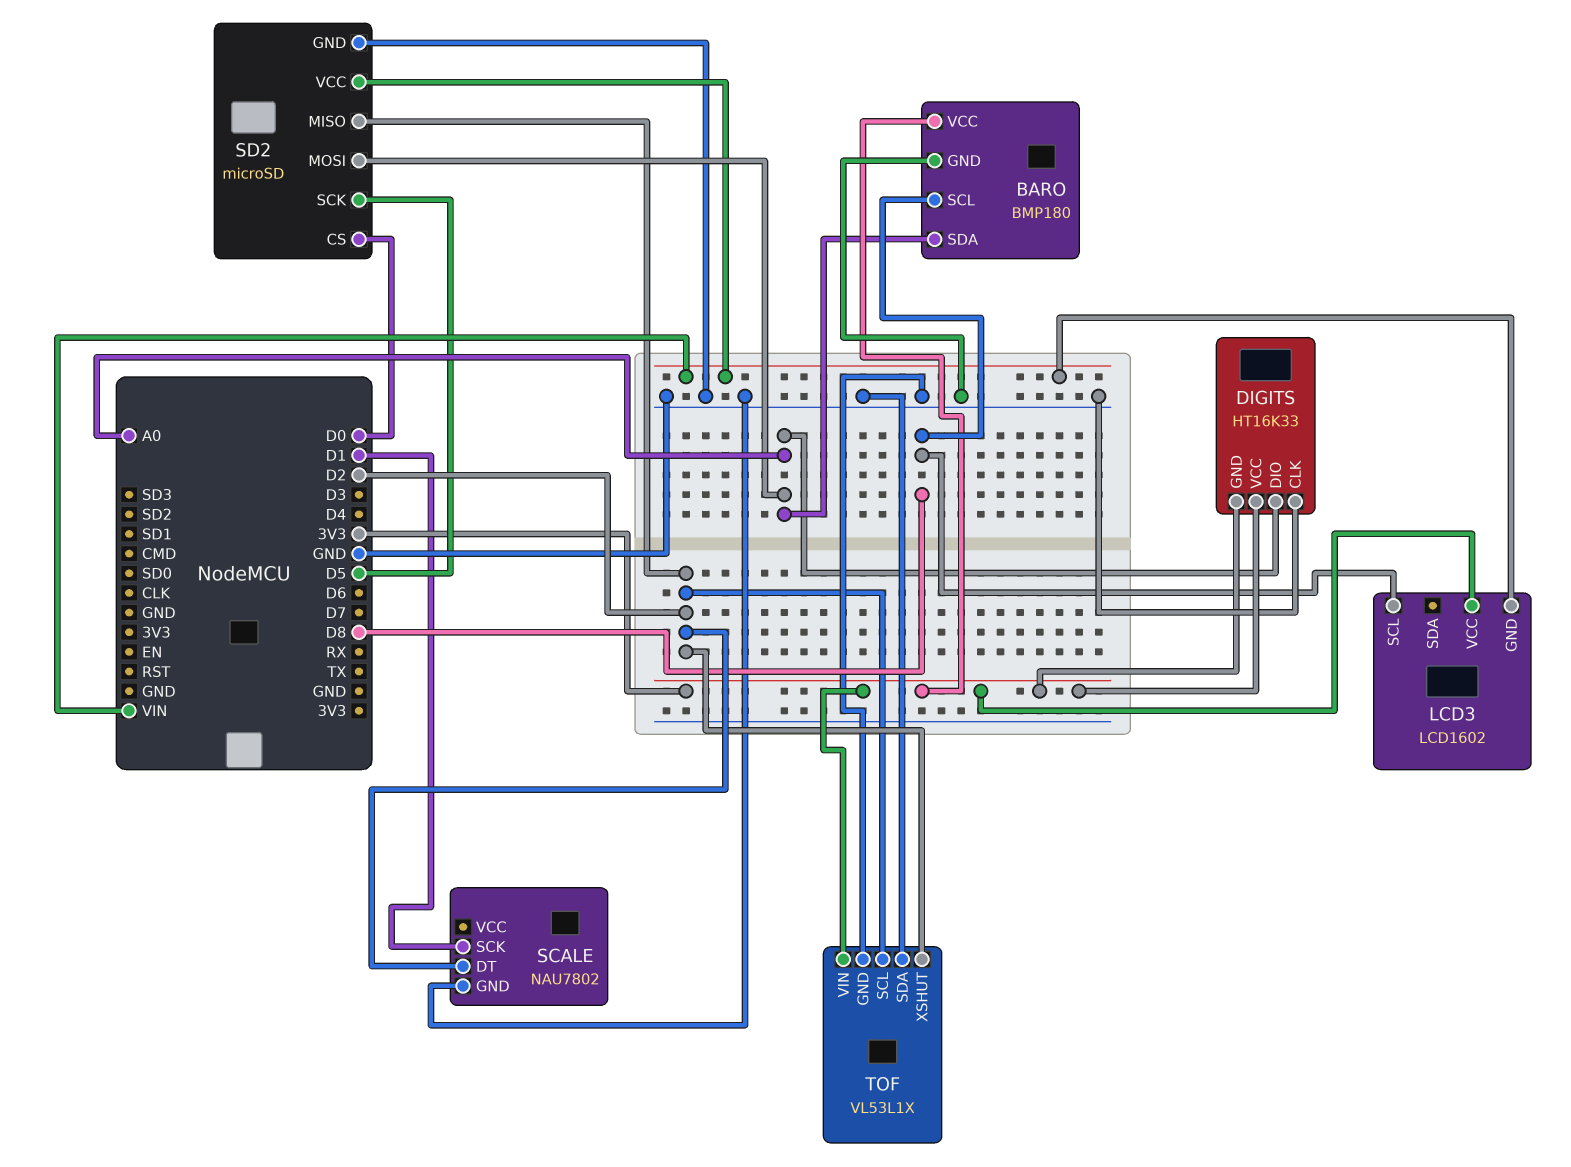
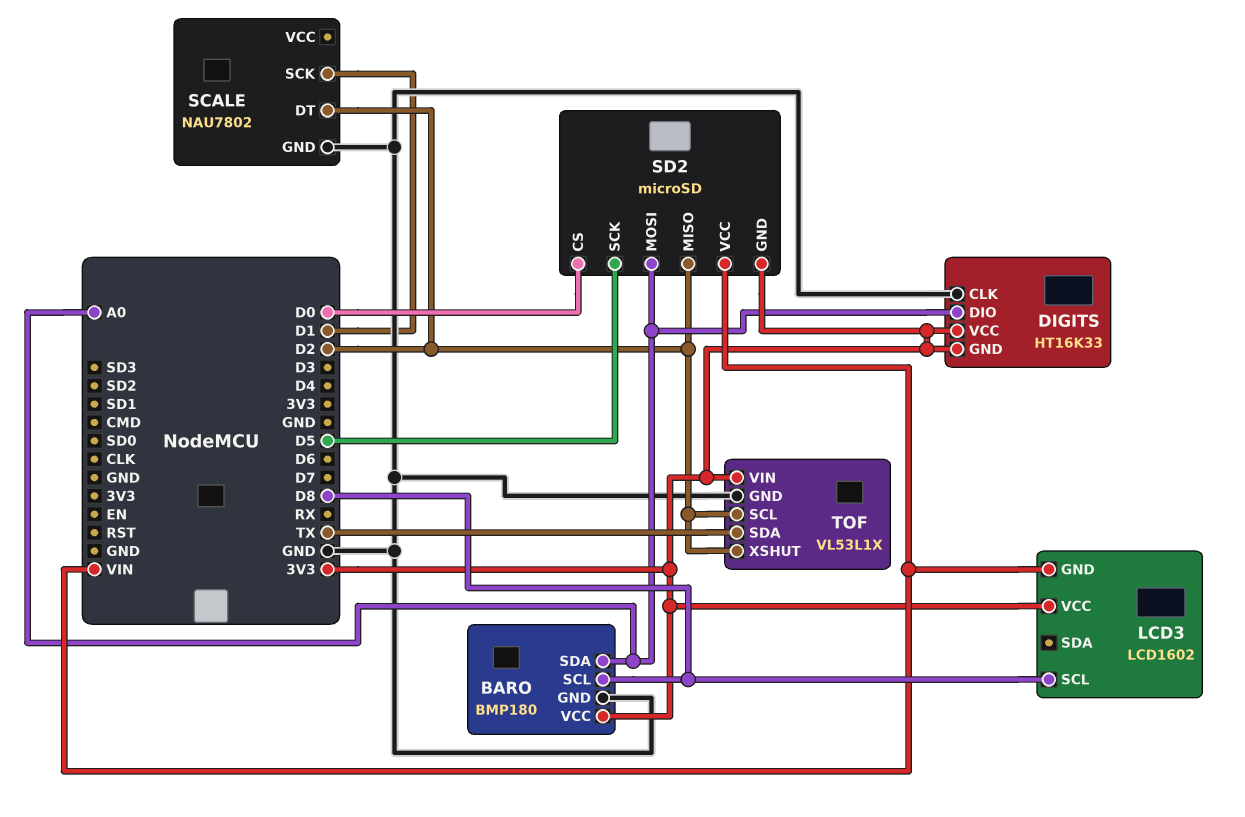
SD2 pin GND: GND -> 3V3
TOF pin SDA: GND -> TX

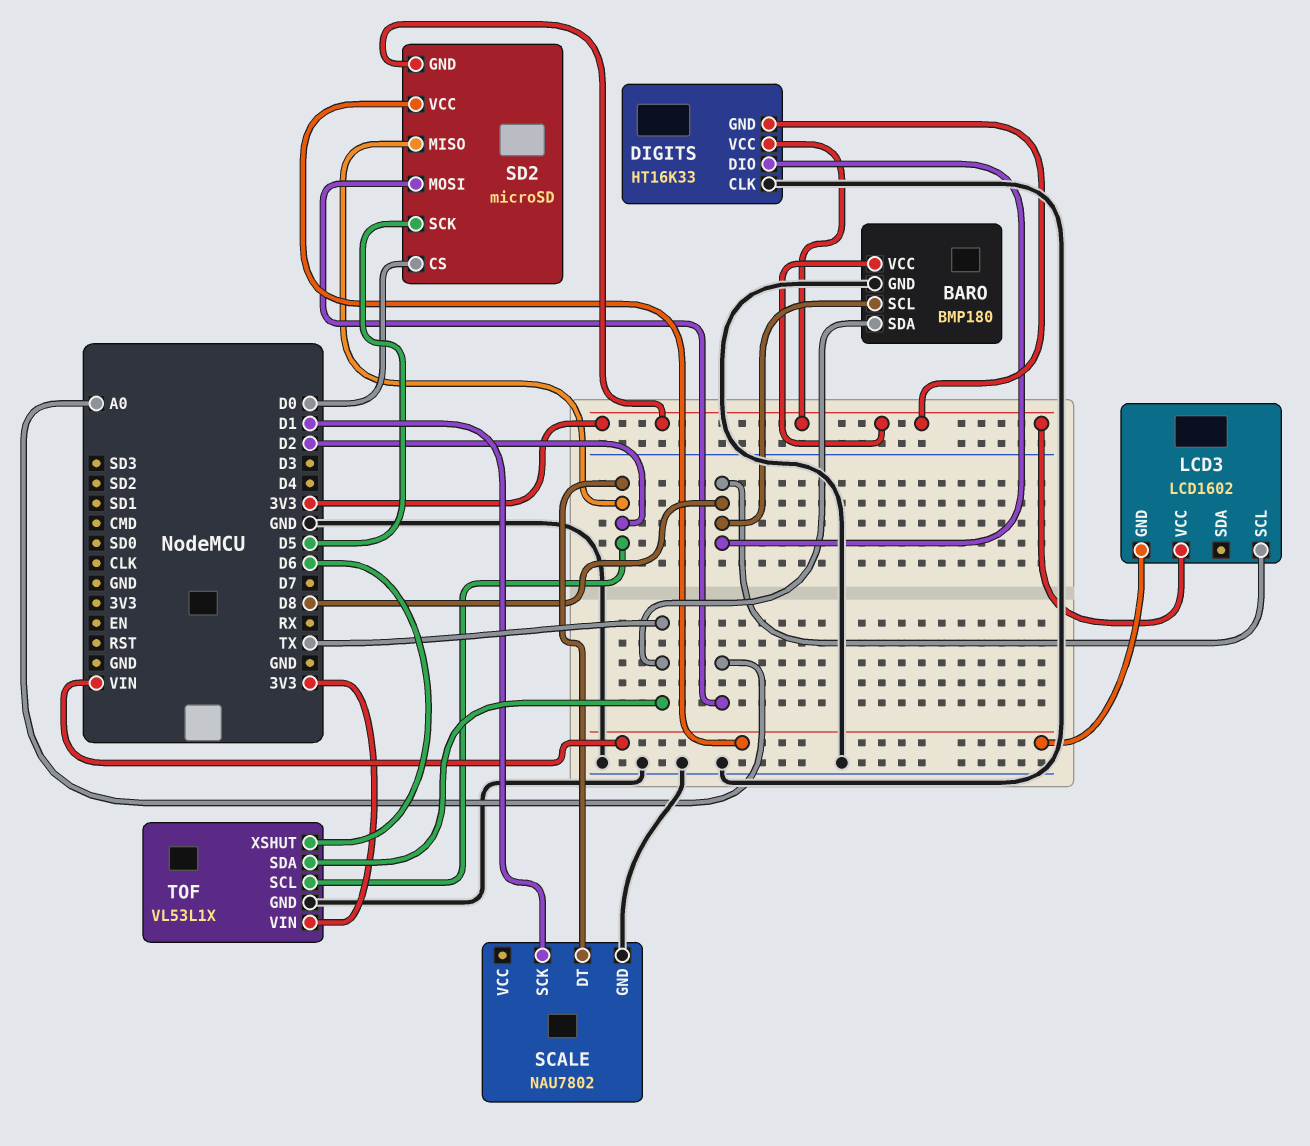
BARO pin SDA: A0 -> TX
DIGITS pin DIO: A0 -> D8
TOF pin XSHUT: D2 -> D6

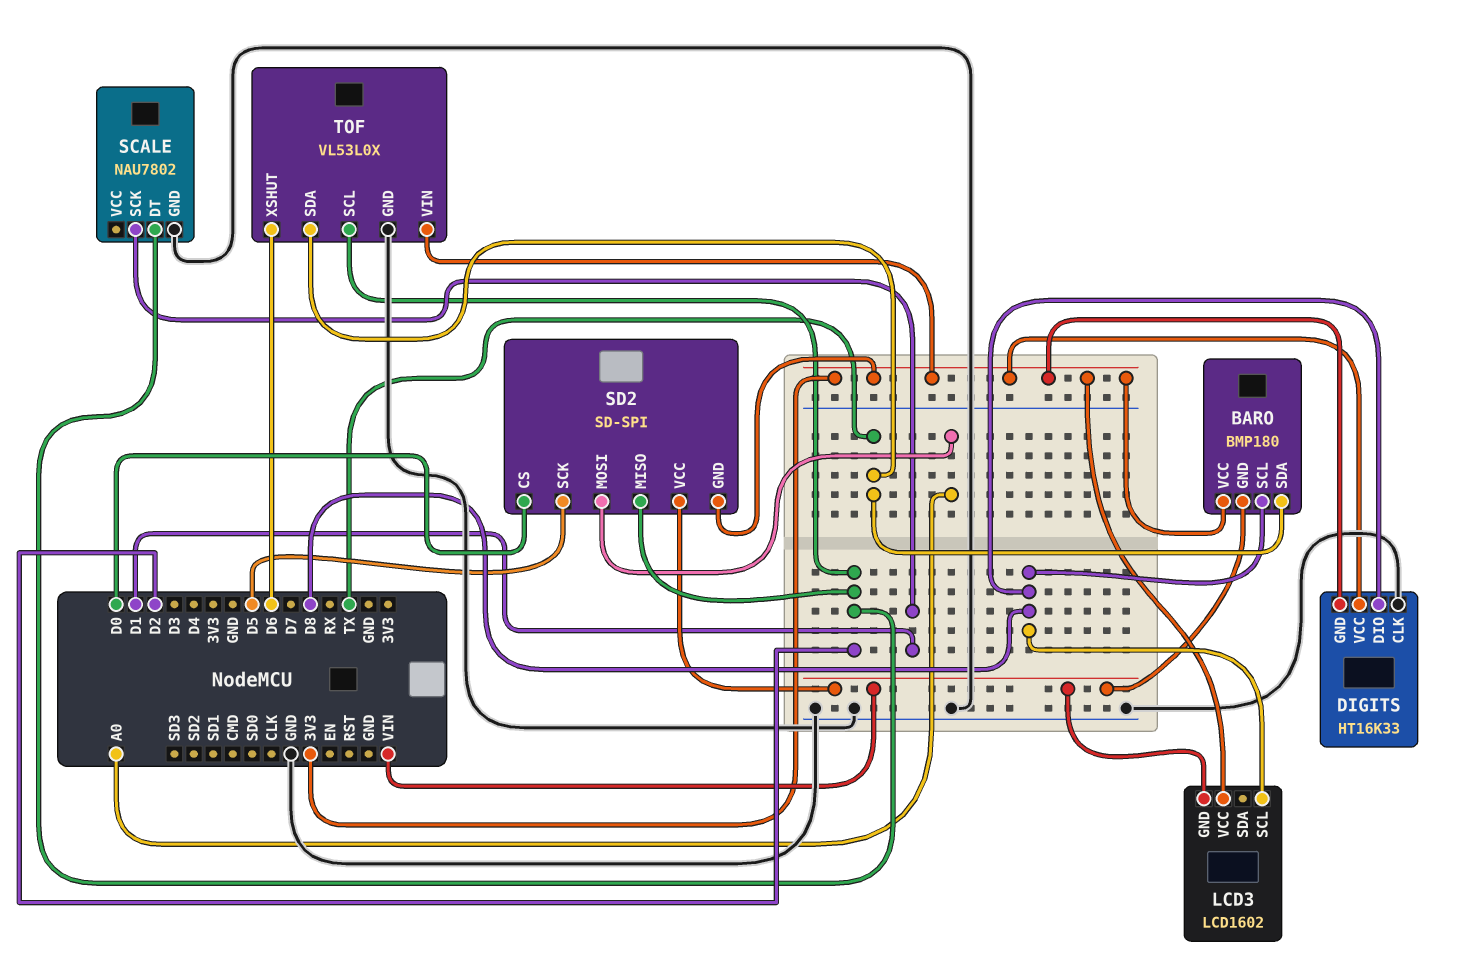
BARO pin GND: GND -> VIN
SD2: microSD -> SD-SPI
TOF: VL53L1X -> VL53L0X

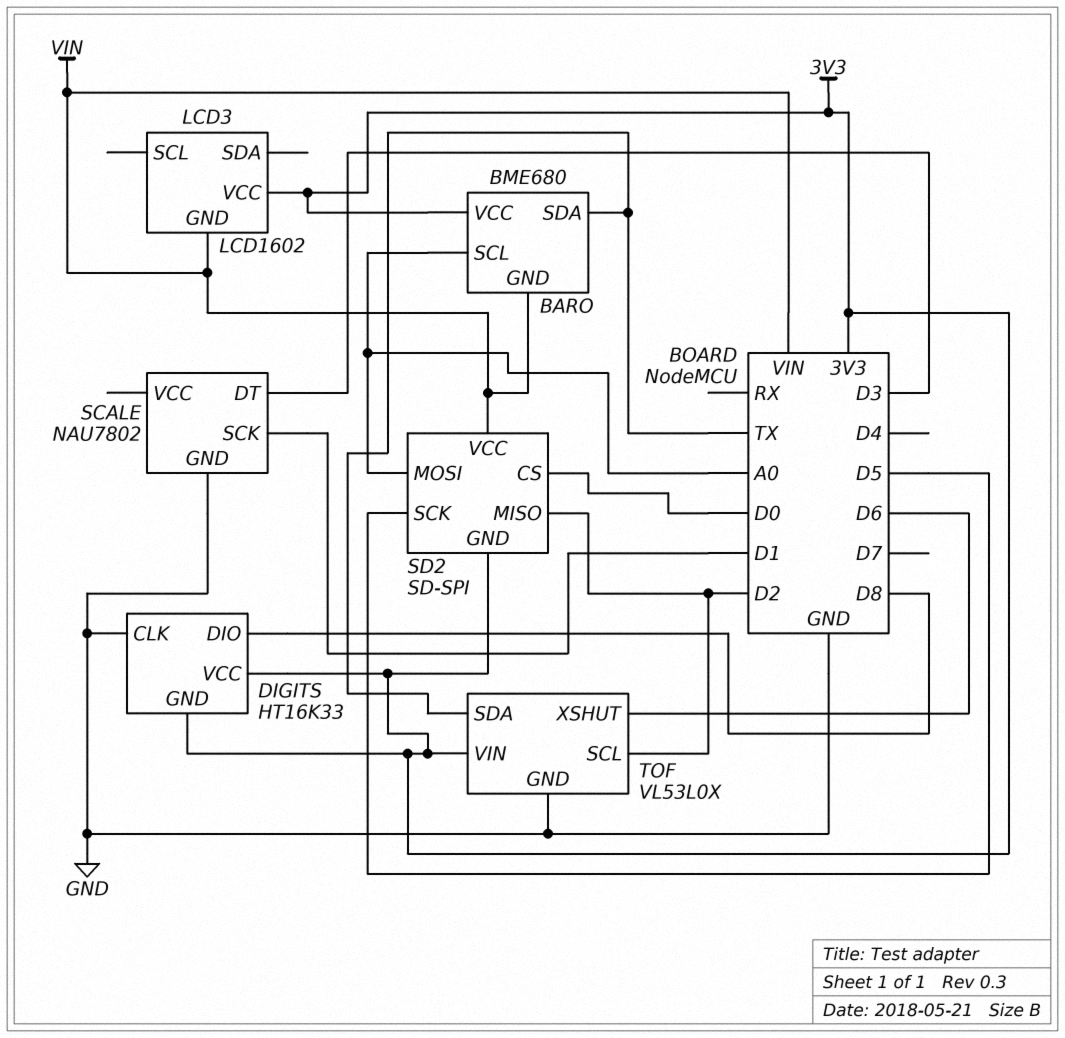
BARO: BMP180 -> BME680
BARO pin SCL: D8 -> A0
LCD3 pin SCL: D8 -> none
SCALE pin DT: D2 -> D3

